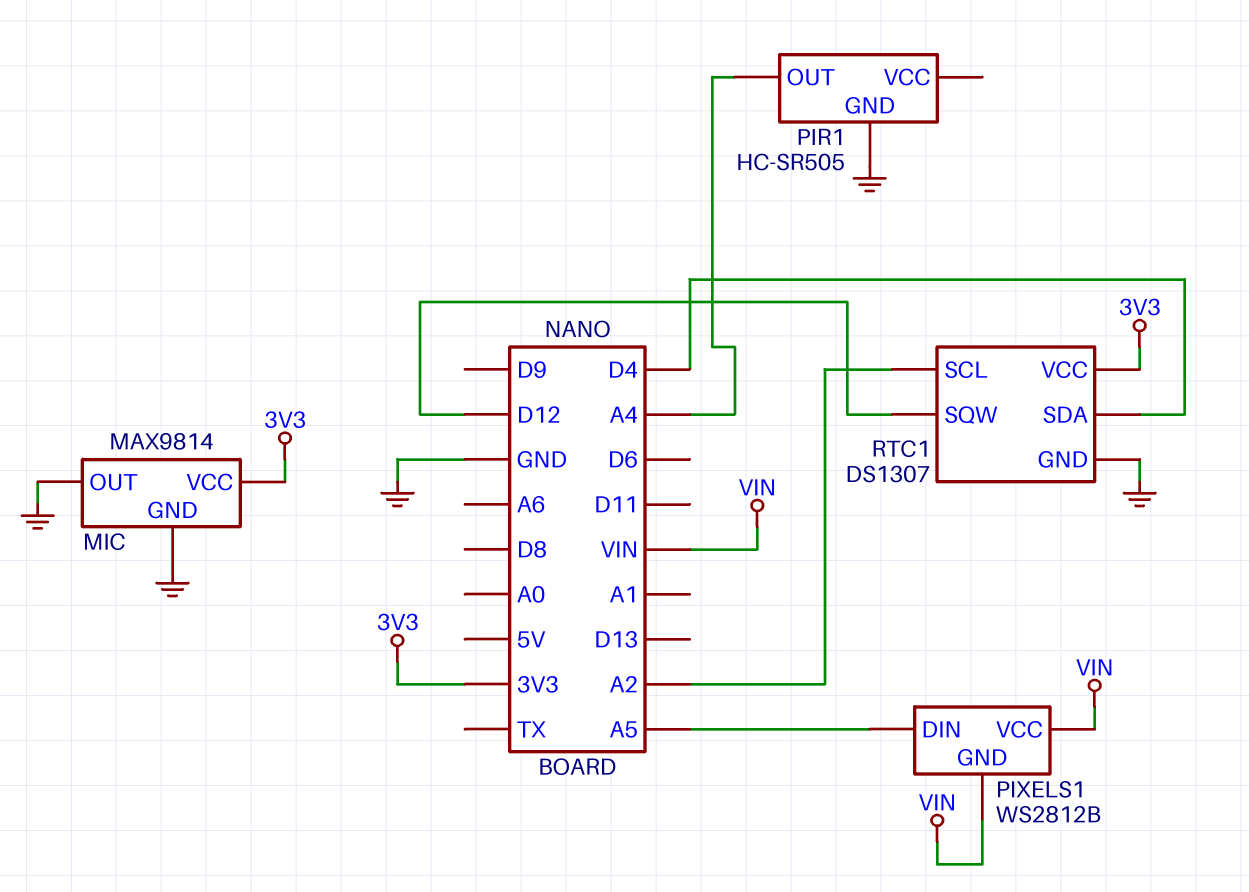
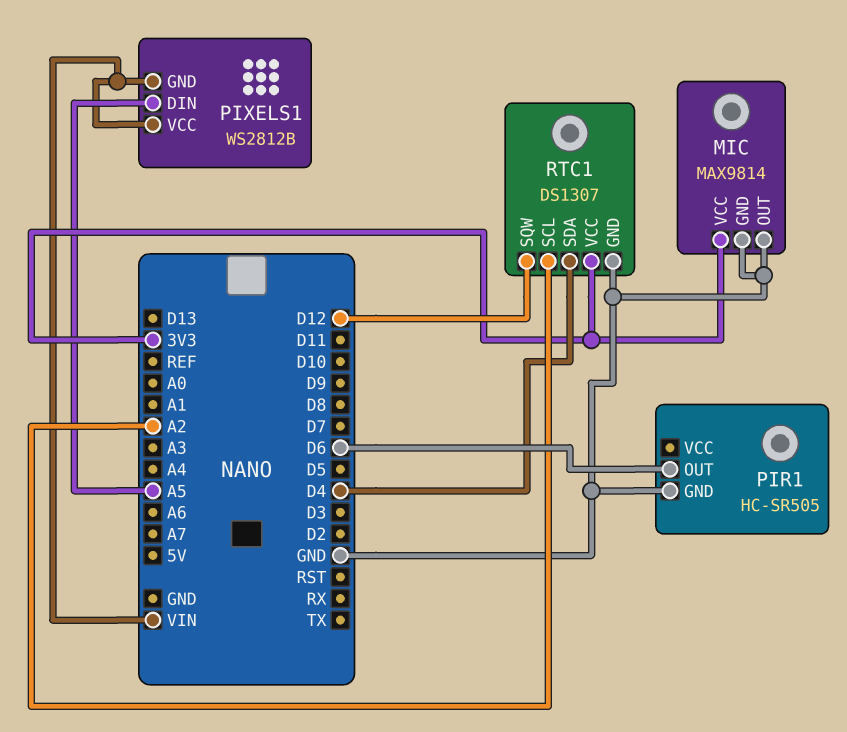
PIR1 pin OUT: A4 -> D6

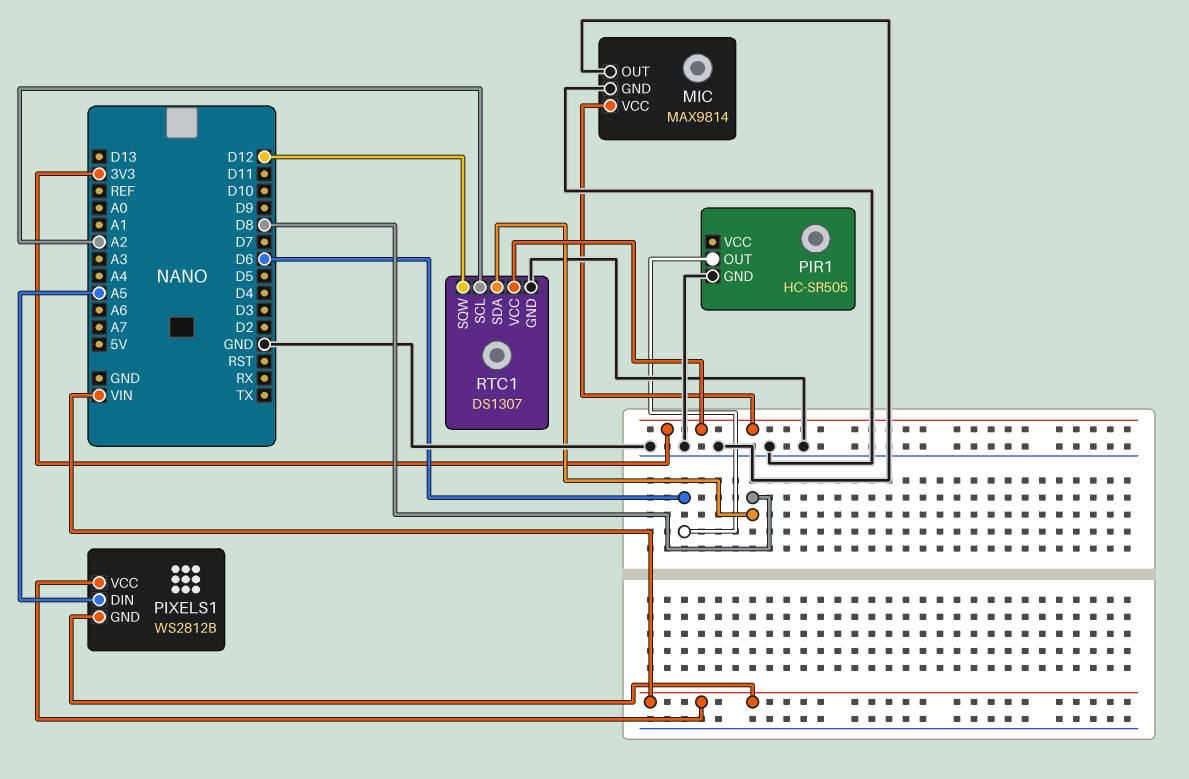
RTC1 pin SDA: D4 -> D8

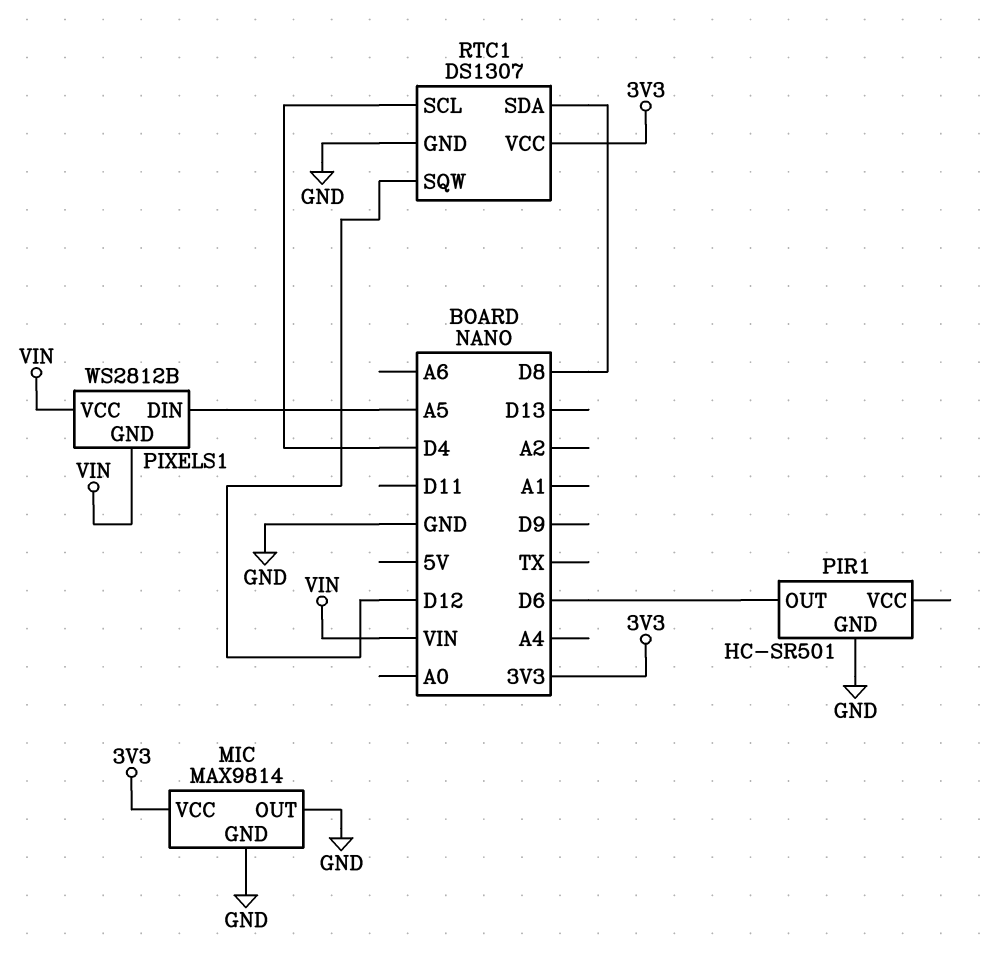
PIR1: HC-SR505 -> HC-SR501
RTC1 pin SCL: A2 -> D4

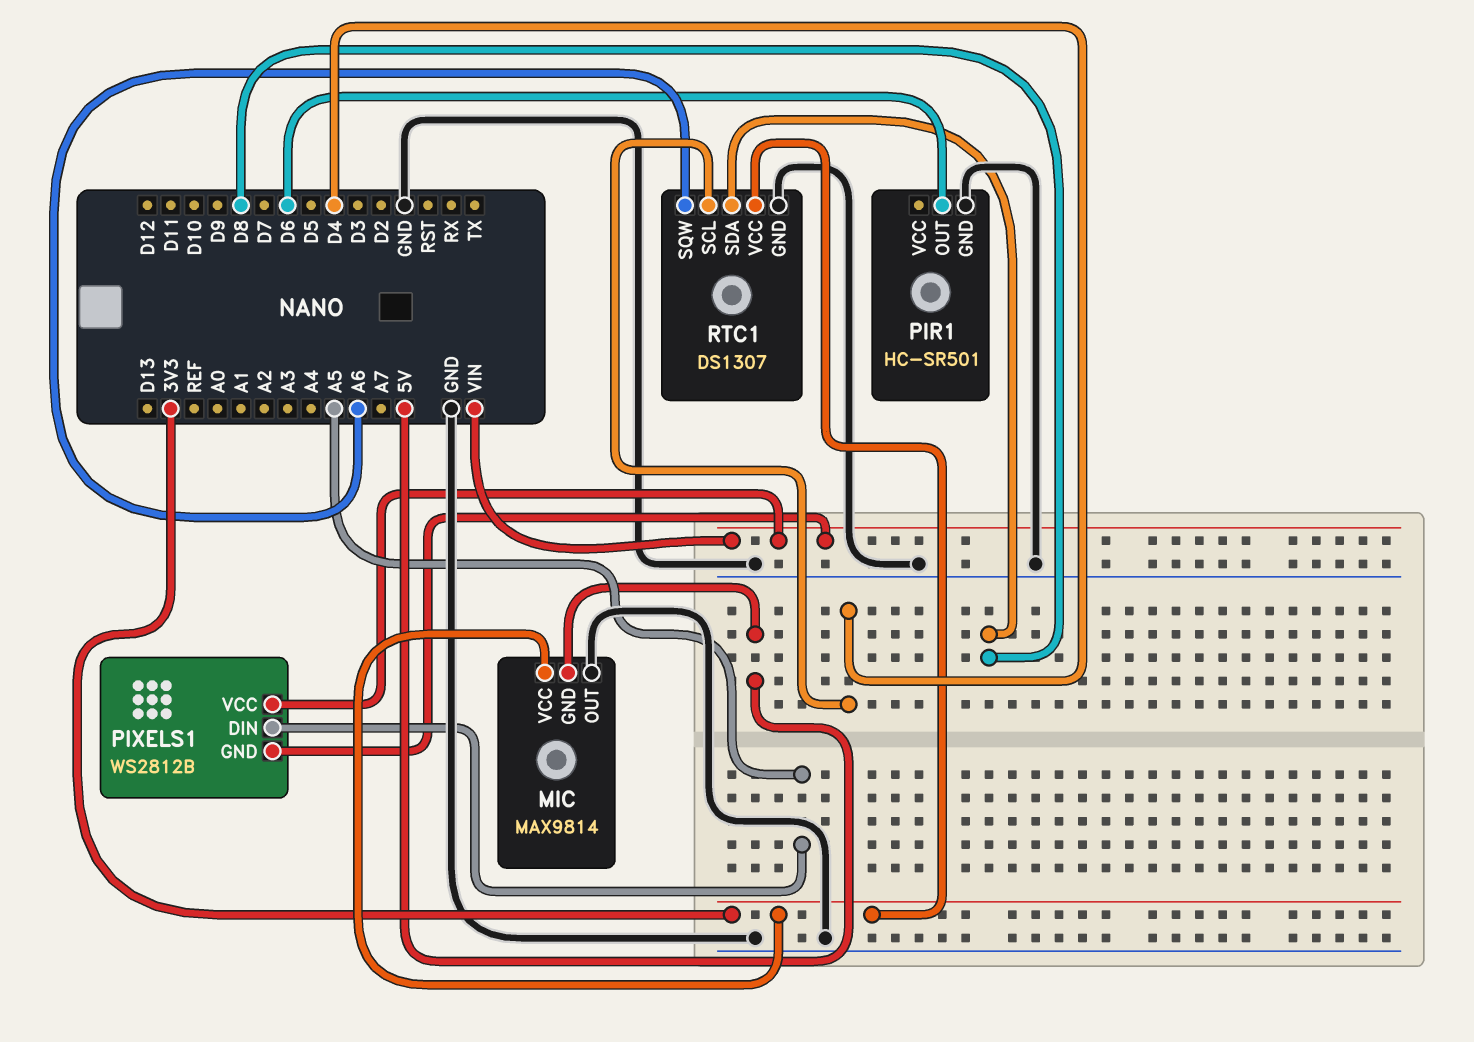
MIC pin GND: GND -> 5V
RTC1 pin SQW: D12 -> A6

